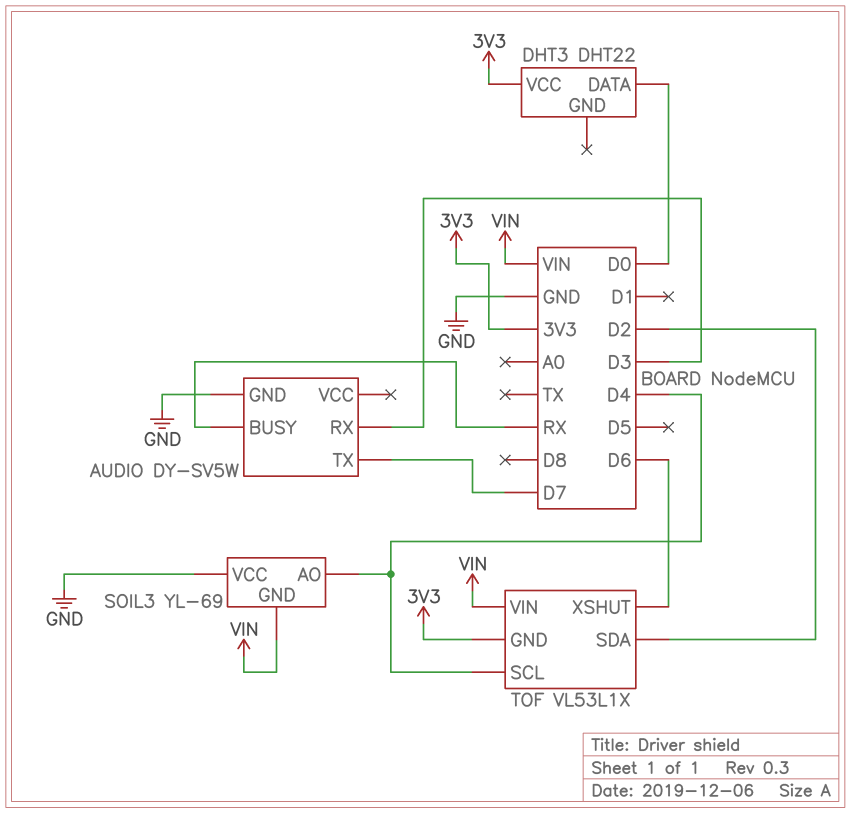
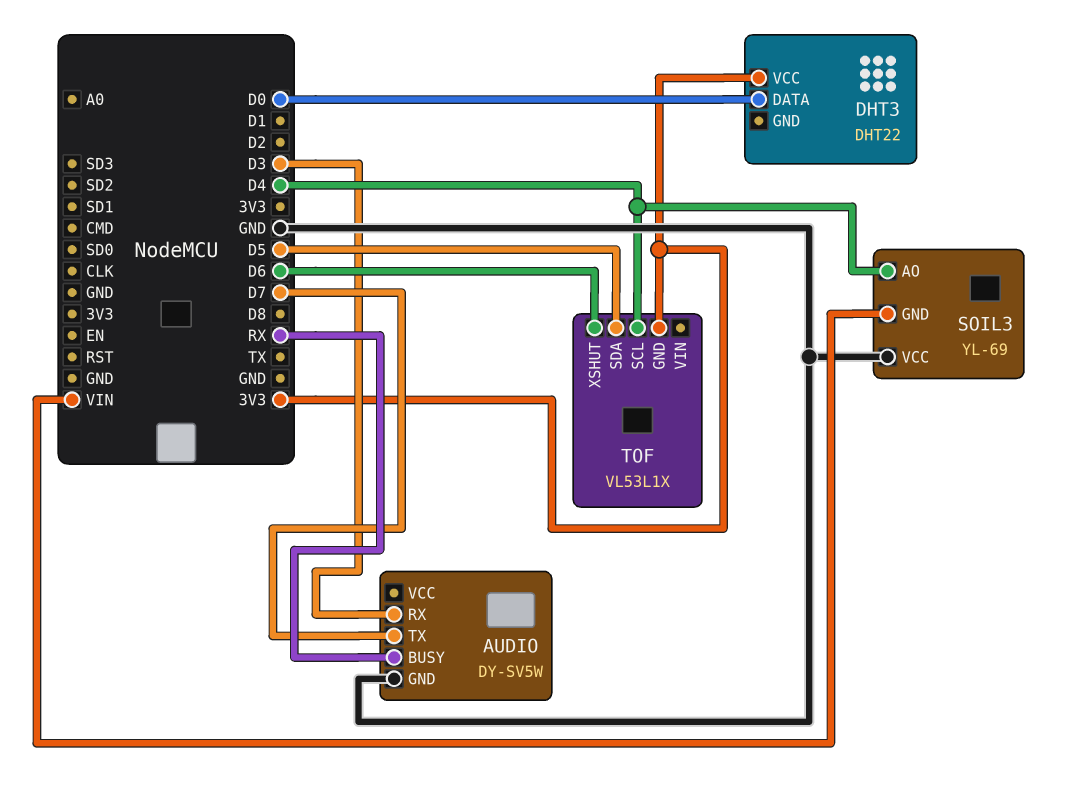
TOF pin SDA: D2 -> D5
TOF pin VIN: VIN -> none

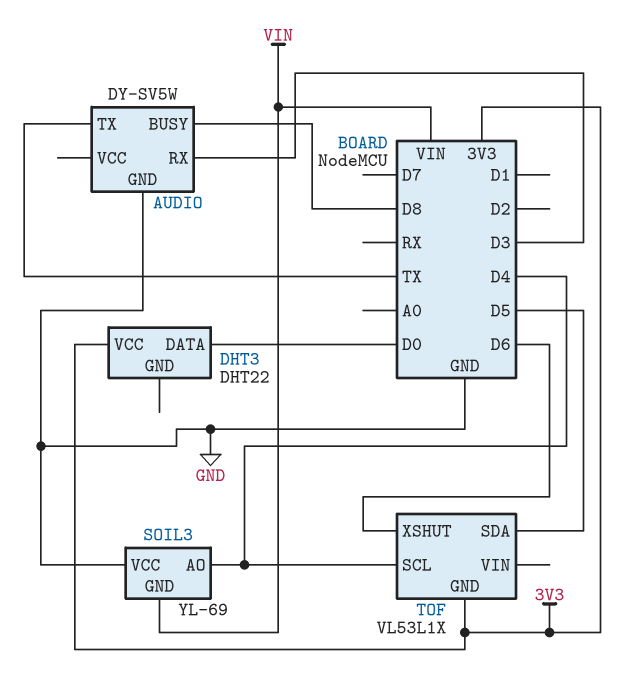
AUDIO pin BUSY: RX -> D8
AUDIO pin TX: D7 -> TX

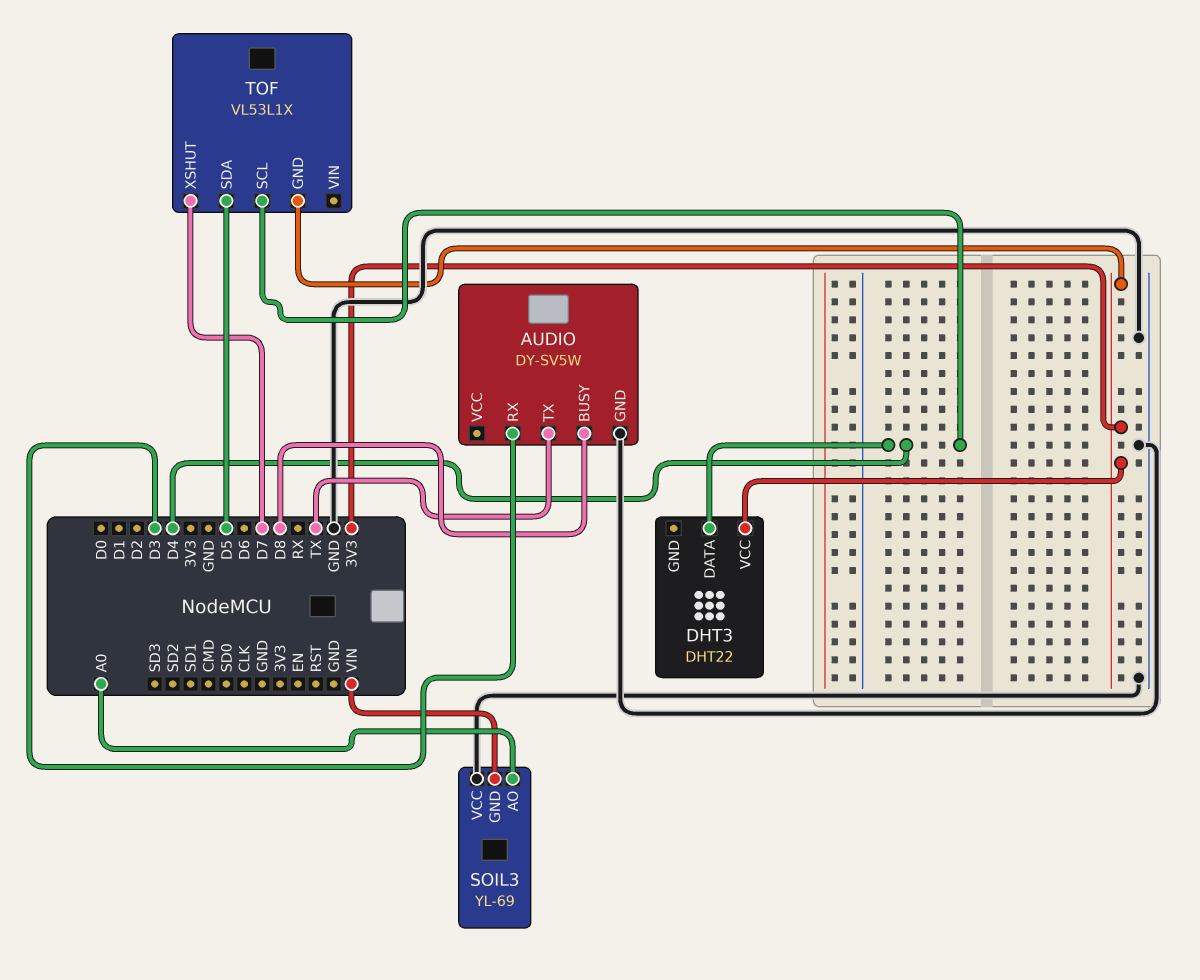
DHT3 pin DATA: D0 -> D4
SOIL3 pin AO: D4 -> A0
TOF pin XSHUT: D6 -> D7

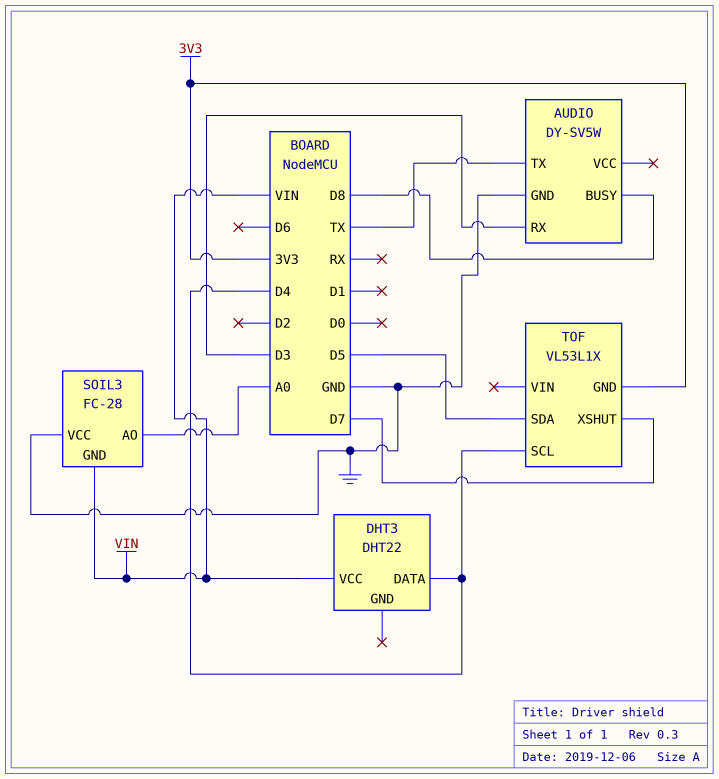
DHT3 pin VCC: 3V3 -> VIN
SOIL3: YL-69 -> FC-28

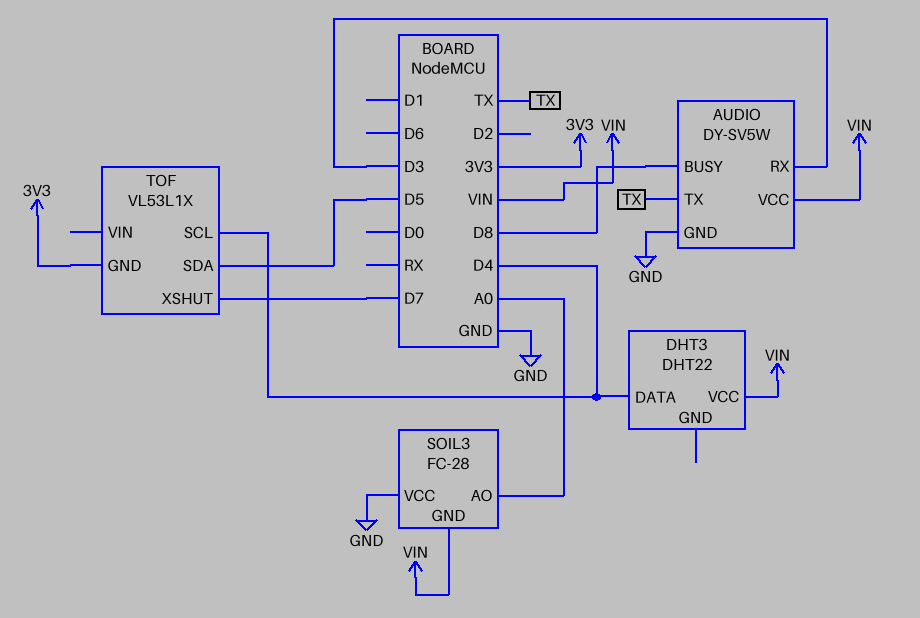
AUDIO pin VCC: none -> VIN

